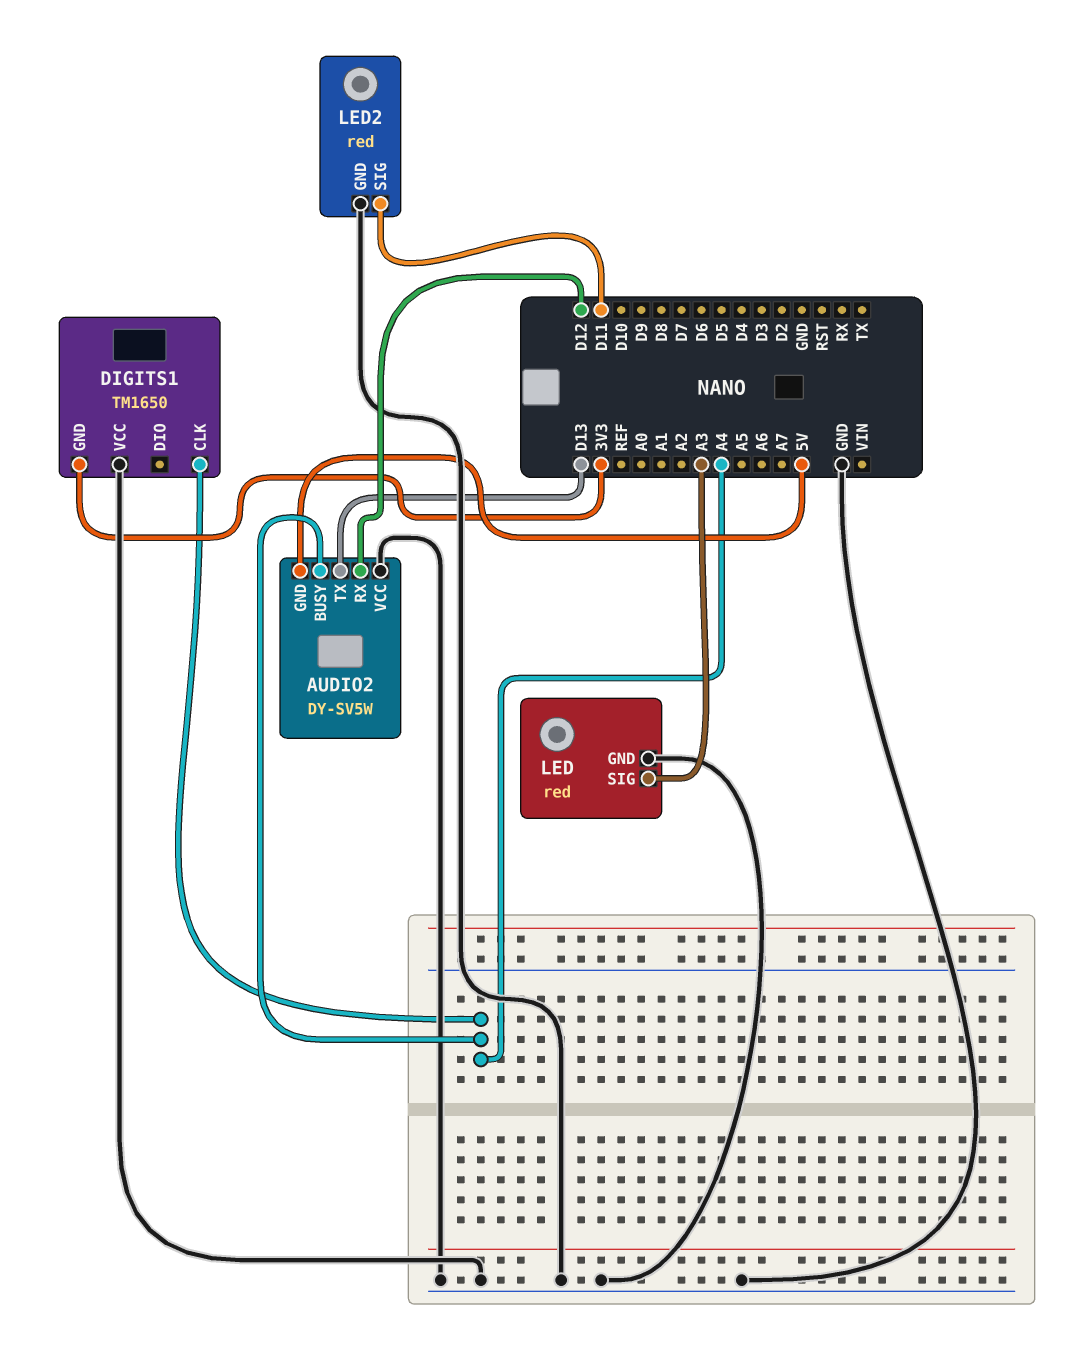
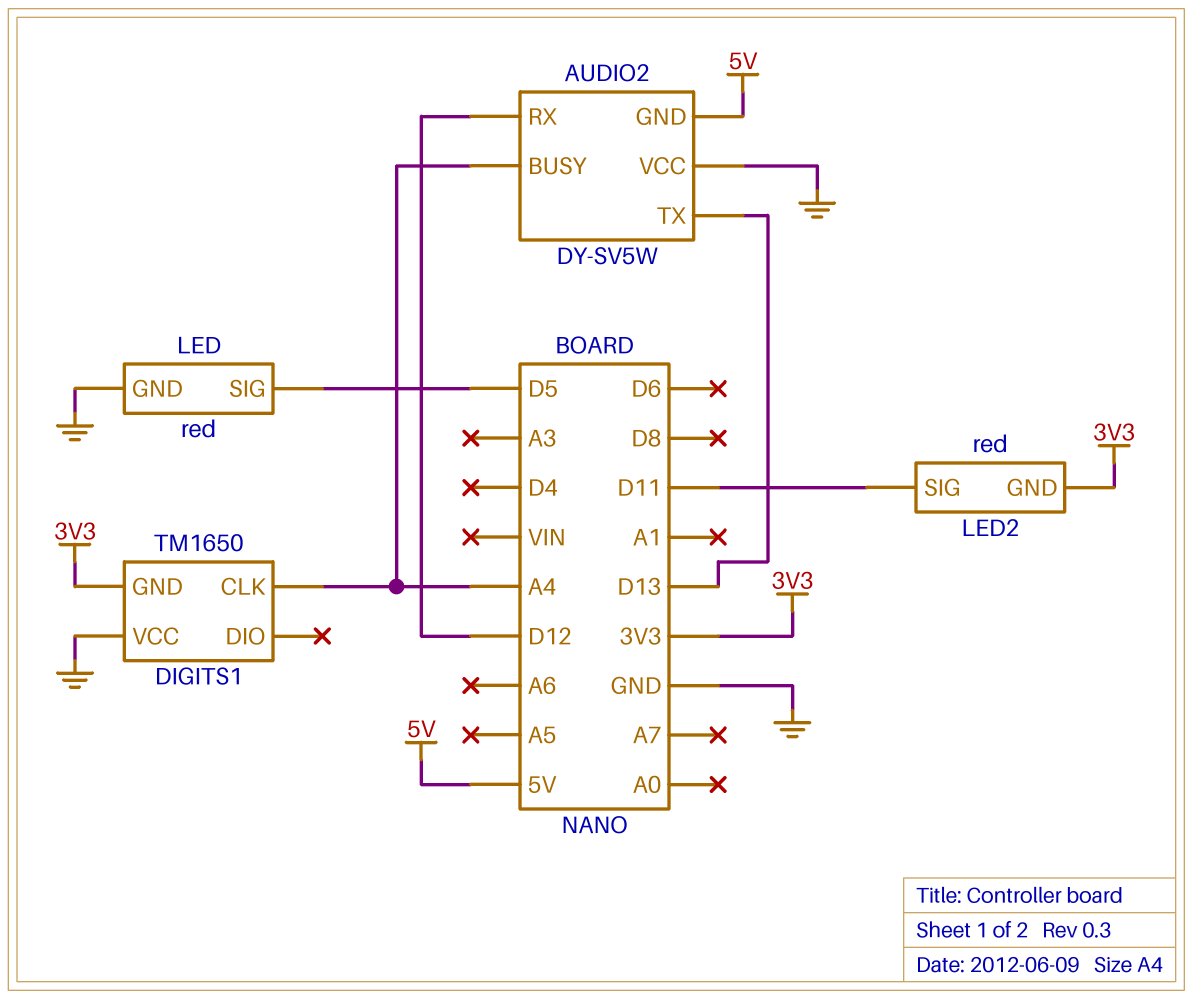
LED pin SIG: A3 -> D5
LED2 pin GND: GND -> 3V3

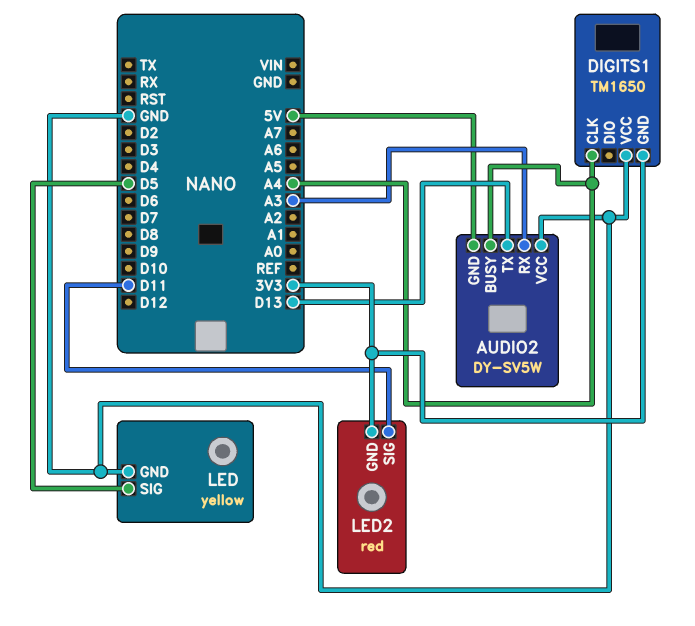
AUDIO2 pin RX: D12 -> A3
LED: red -> yellow

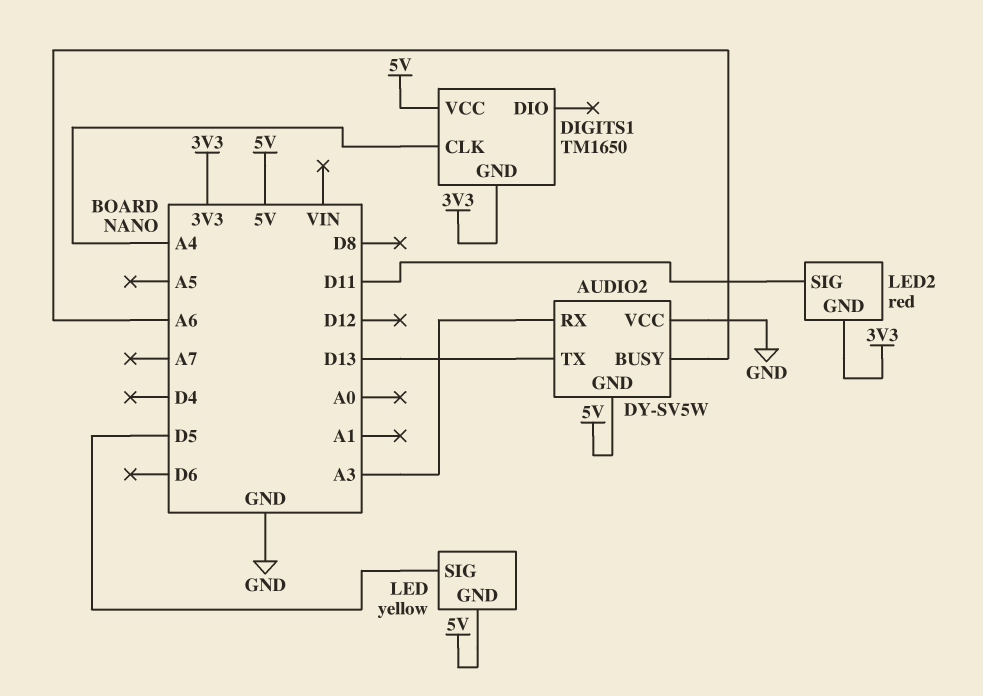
AUDIO2 pin BUSY: A4 -> A6
DIGITS1 pin VCC: GND -> 5V
LED pin GND: GND -> 5V

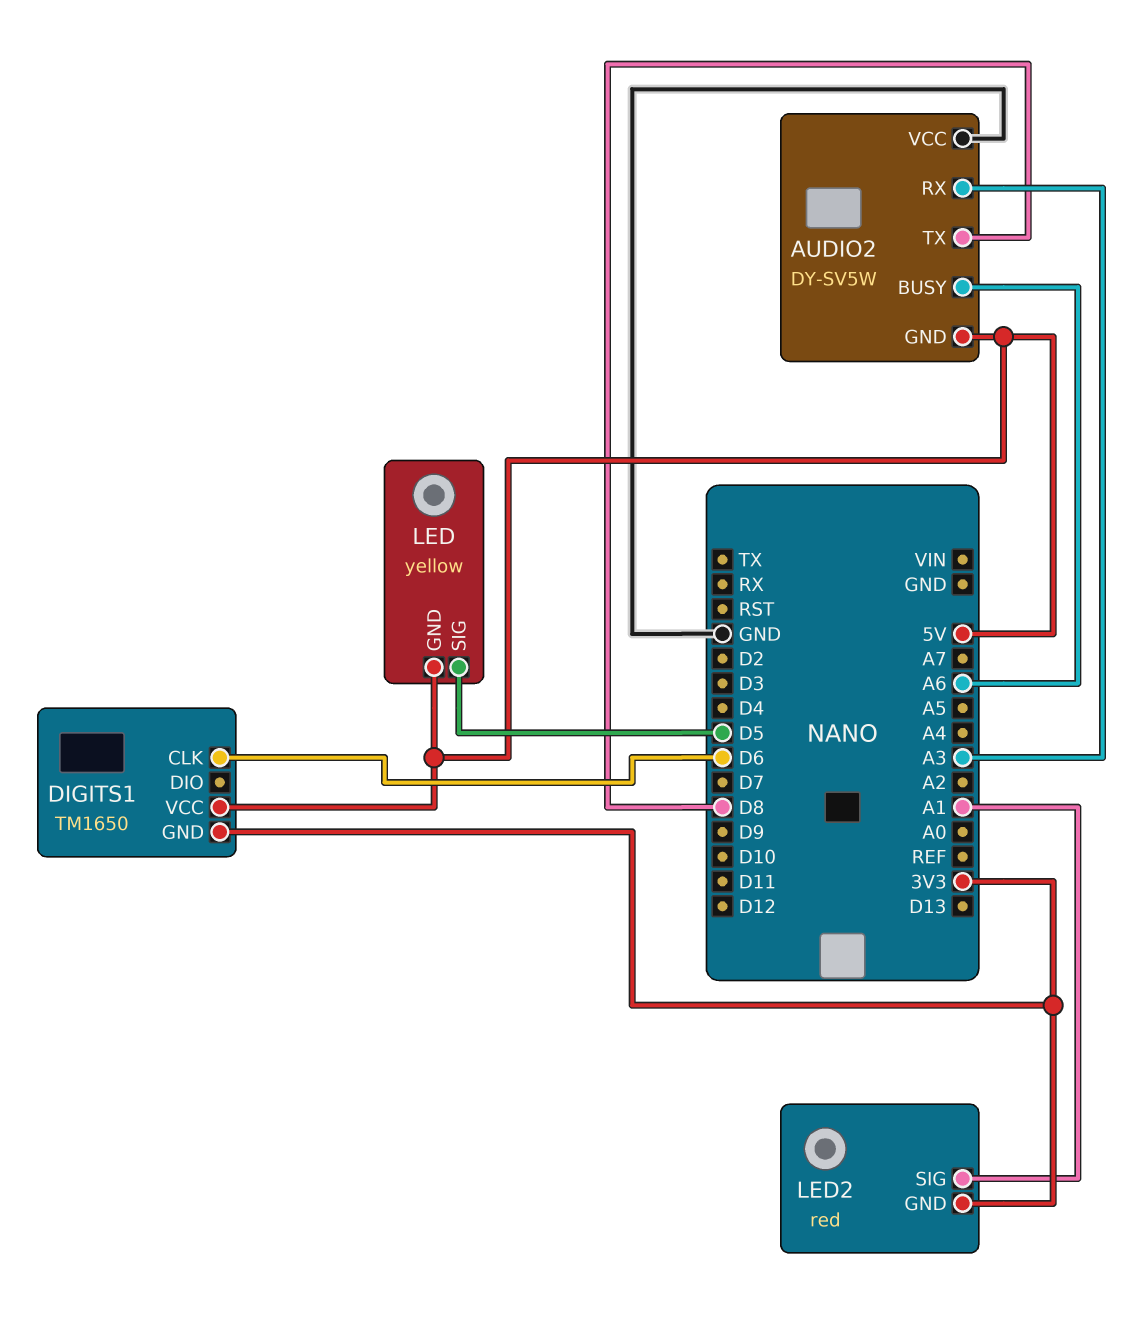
AUDIO2 pin TX: D13 -> D8
DIGITS1 pin CLK: A4 -> D6
LED2 pin SIG: D11 -> A1

